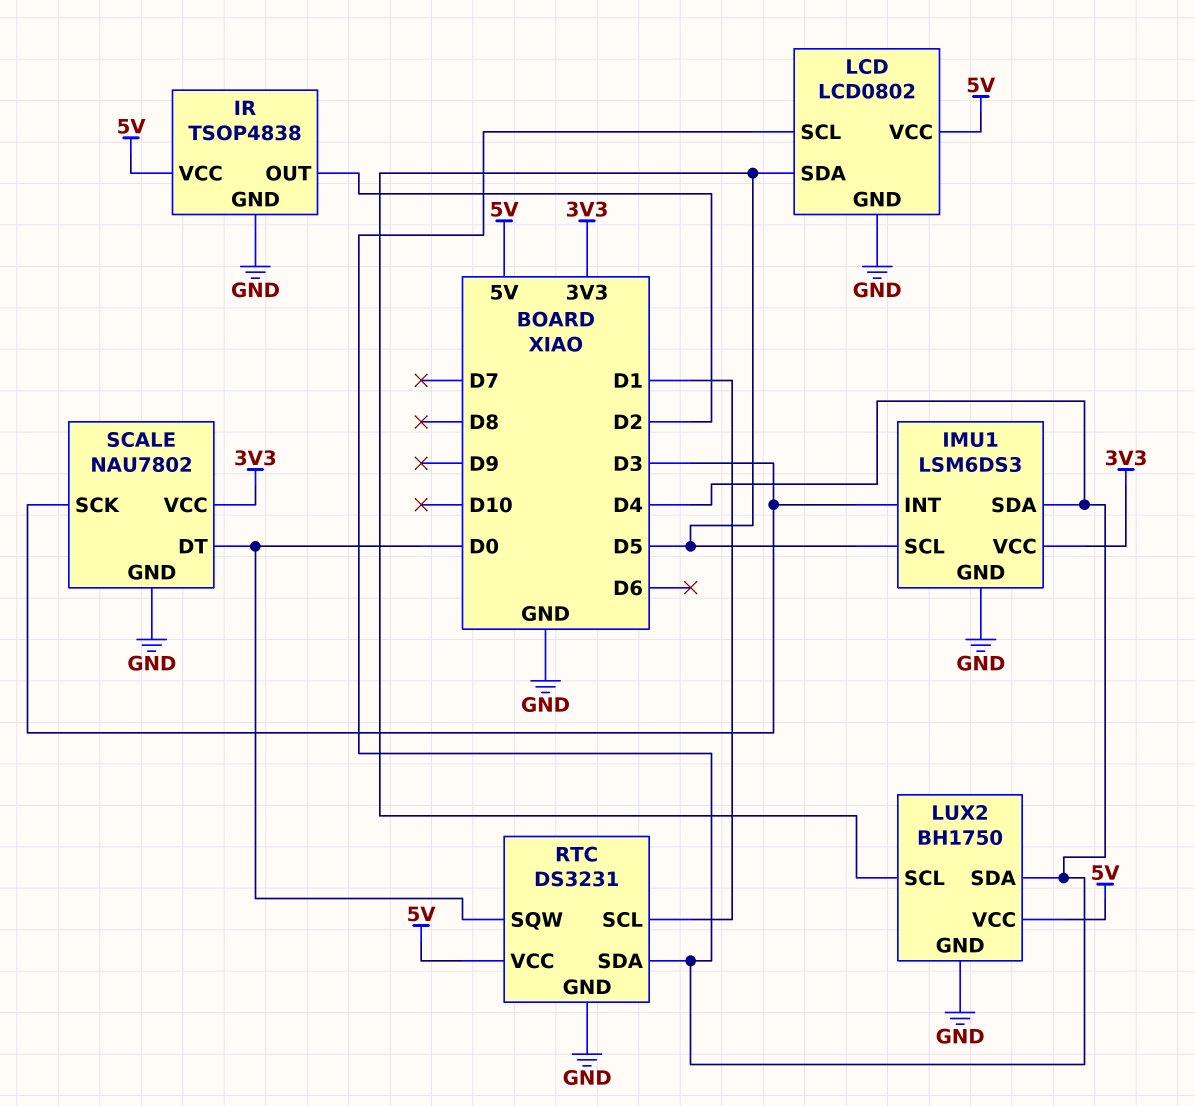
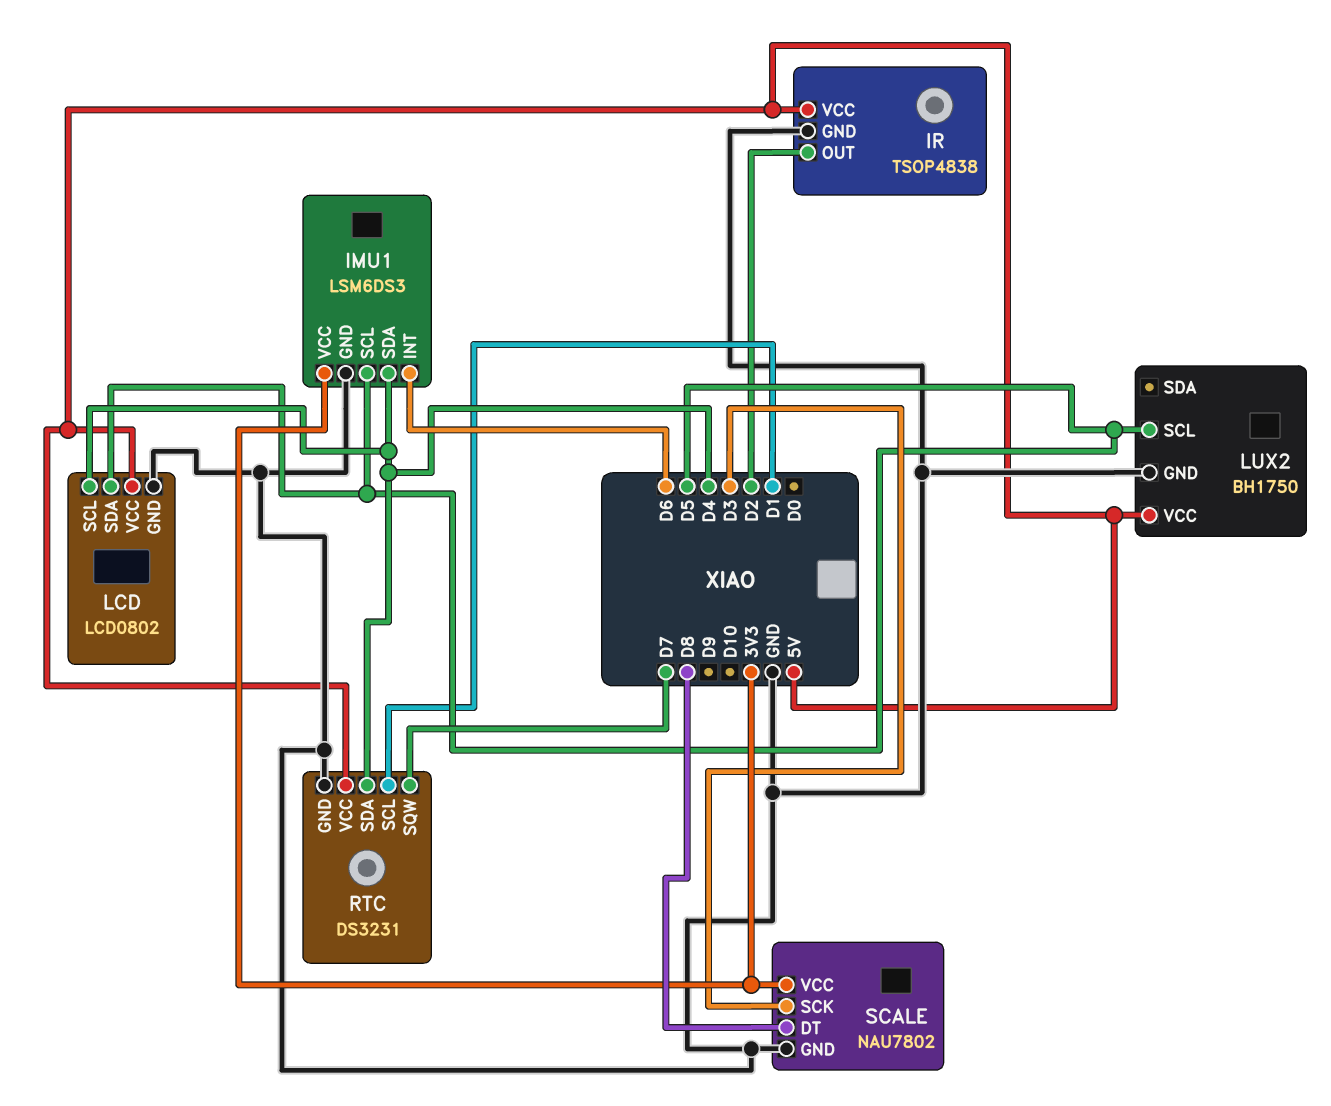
IMU1 pin INT: D3 -> D6
LUX2 pin SDA: D4 -> none
RTC pin SQW: D0 -> D7
SCALE pin DT: D0 -> D8

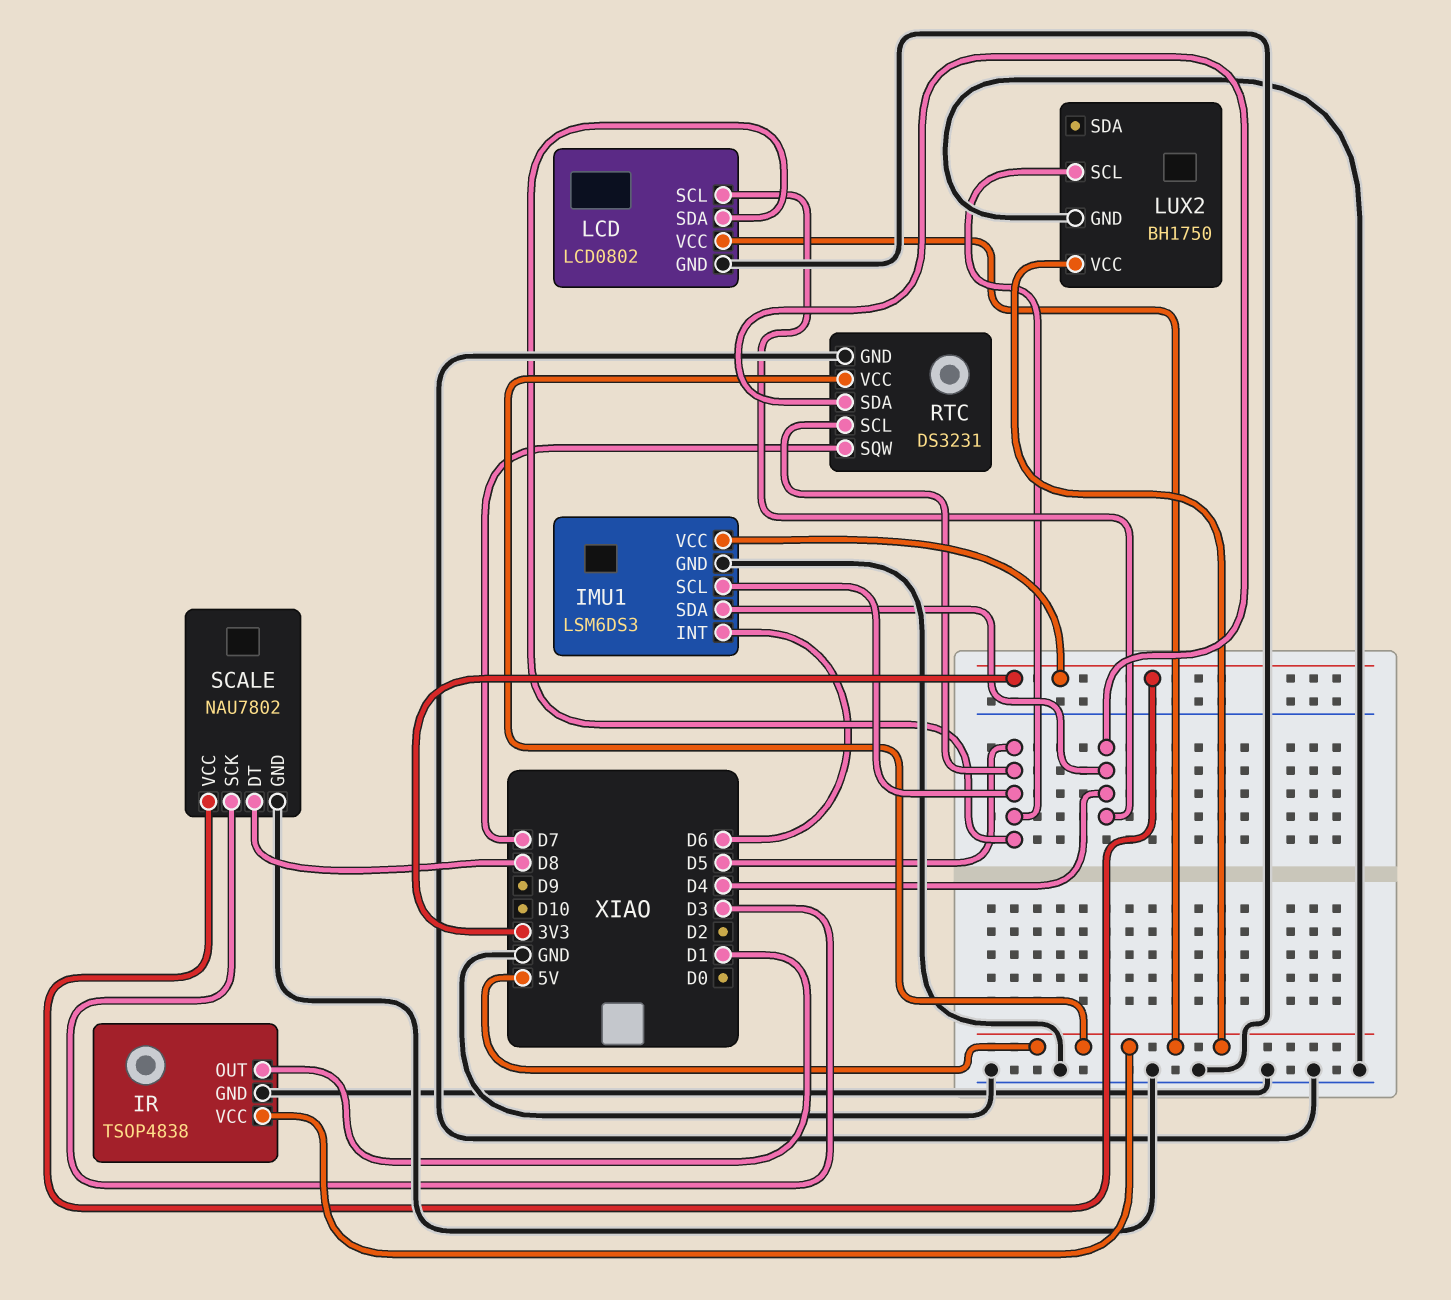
IR pin OUT: D2 -> D1
RTC pin SCL: D1 -> D5

